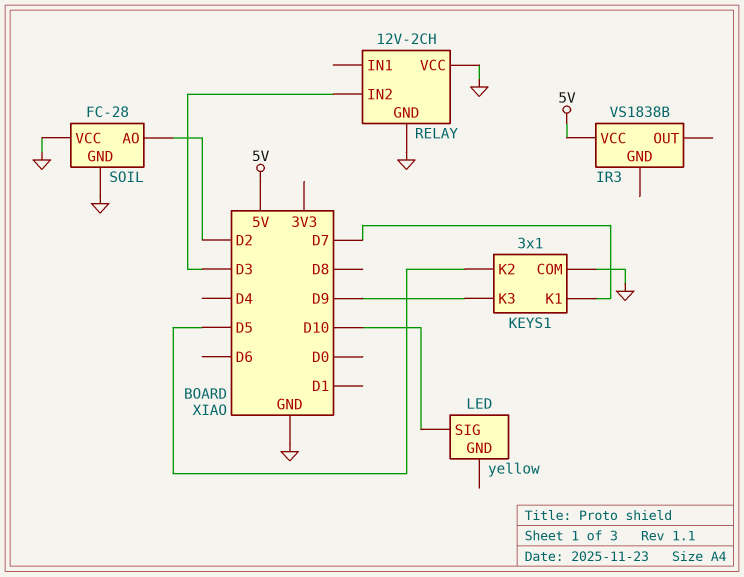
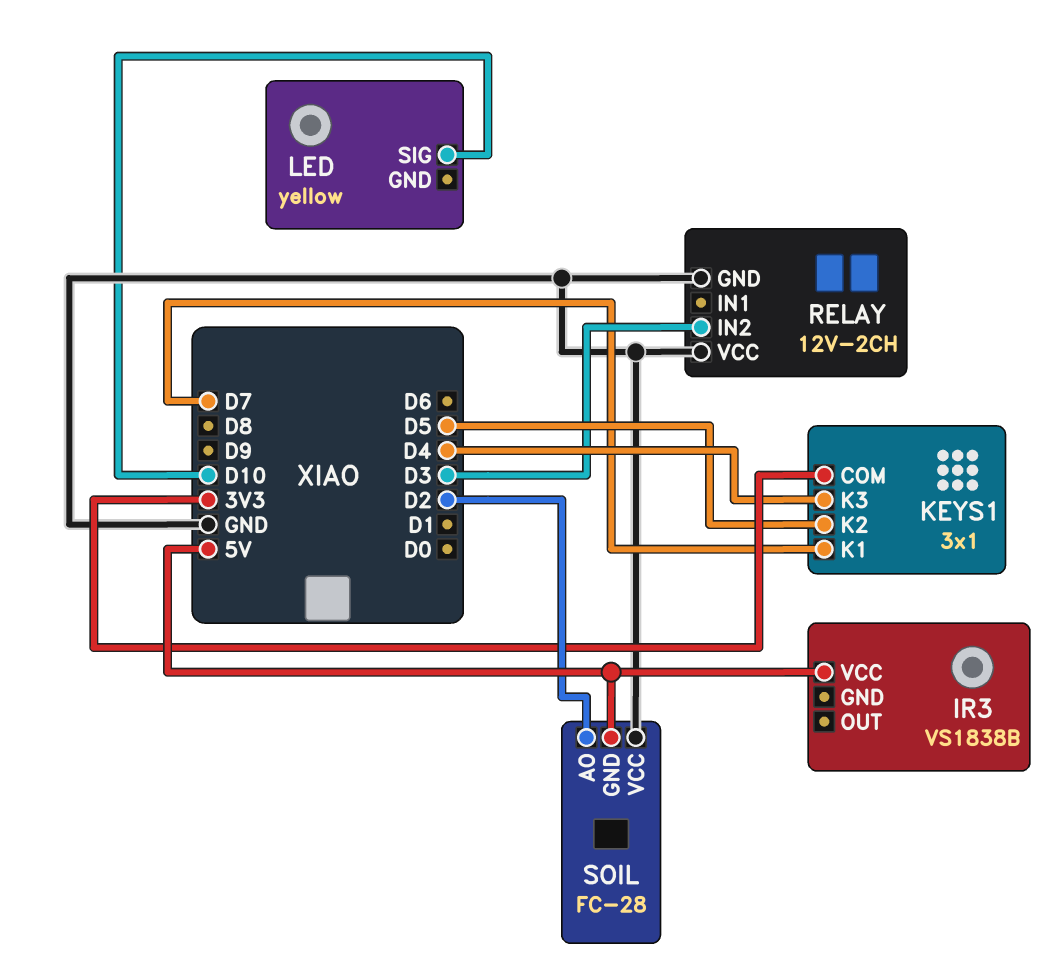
KEYS1 pin COM: GND -> 3V3
KEYS1 pin K3: D9 -> D4
SOIL pin GND: GND -> 5V

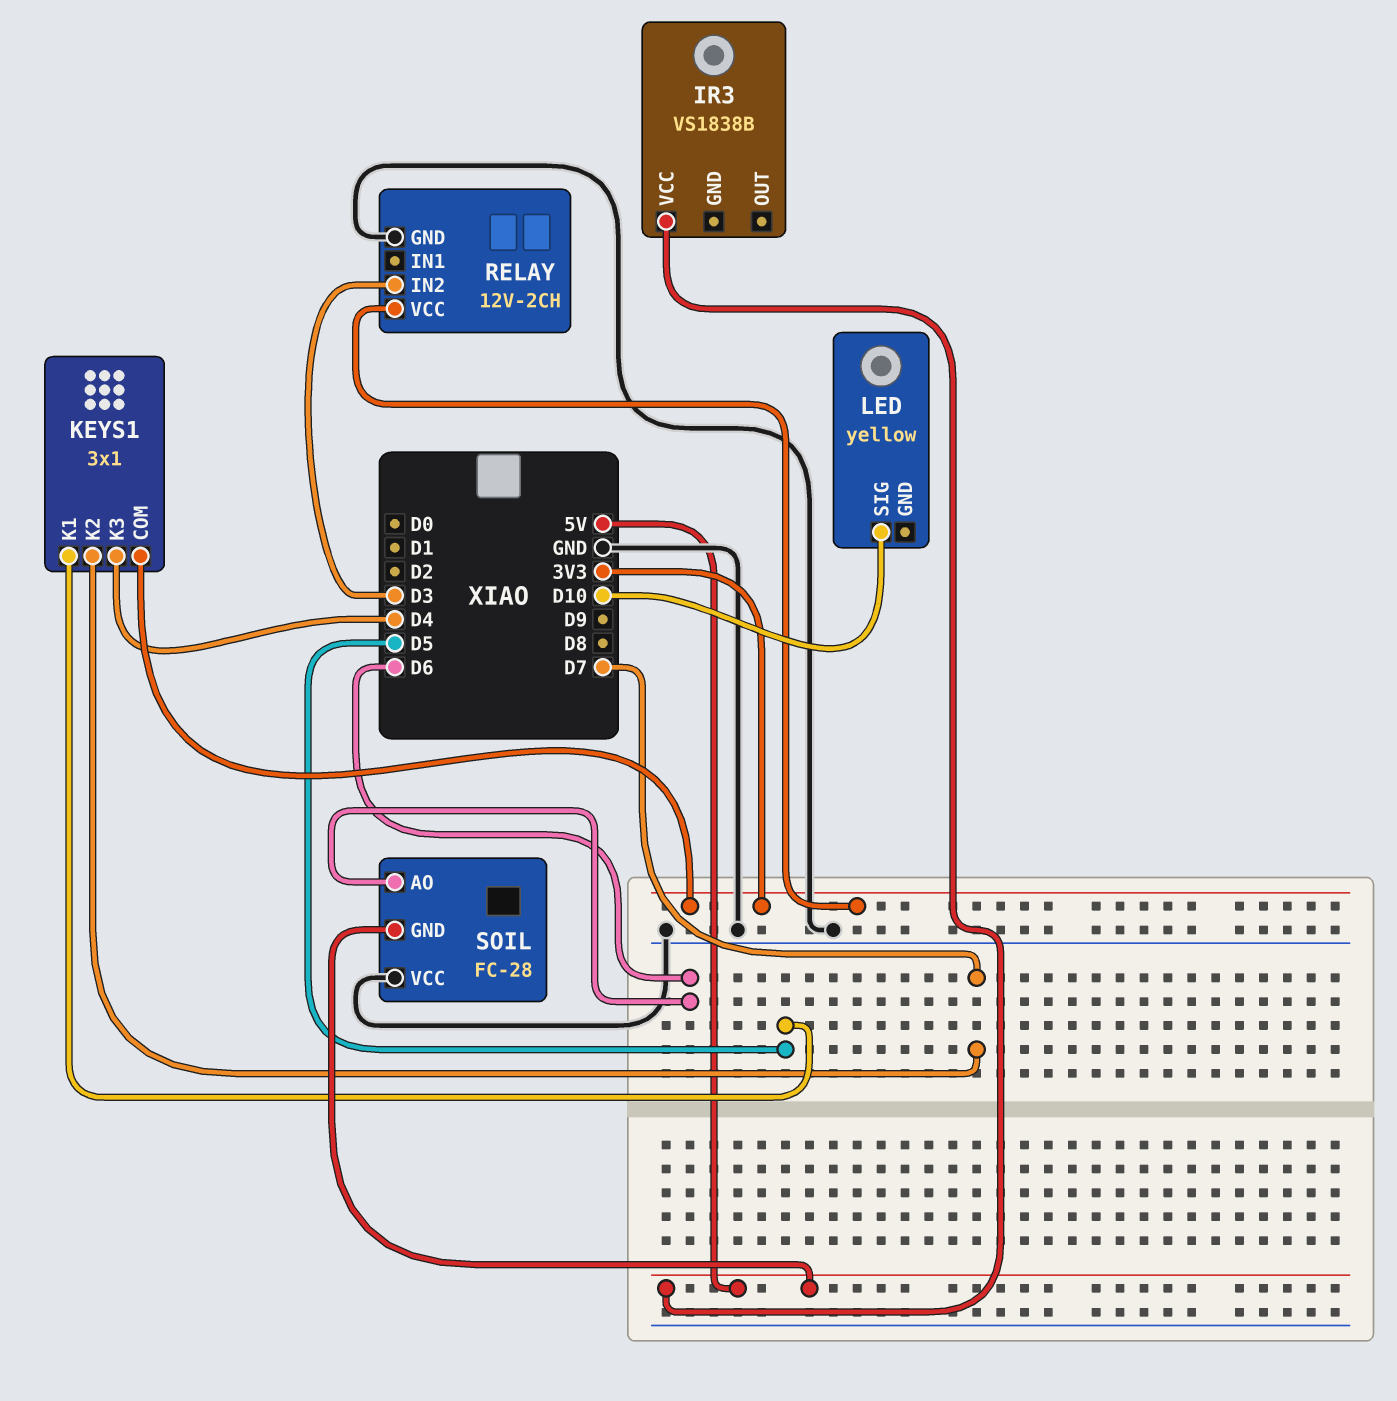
KEYS1 pin K1: D7 -> D5
KEYS1 pin K2: D5 -> D7
RELAY pin VCC: GND -> 3V3
SOIL pin AO: D2 -> D6

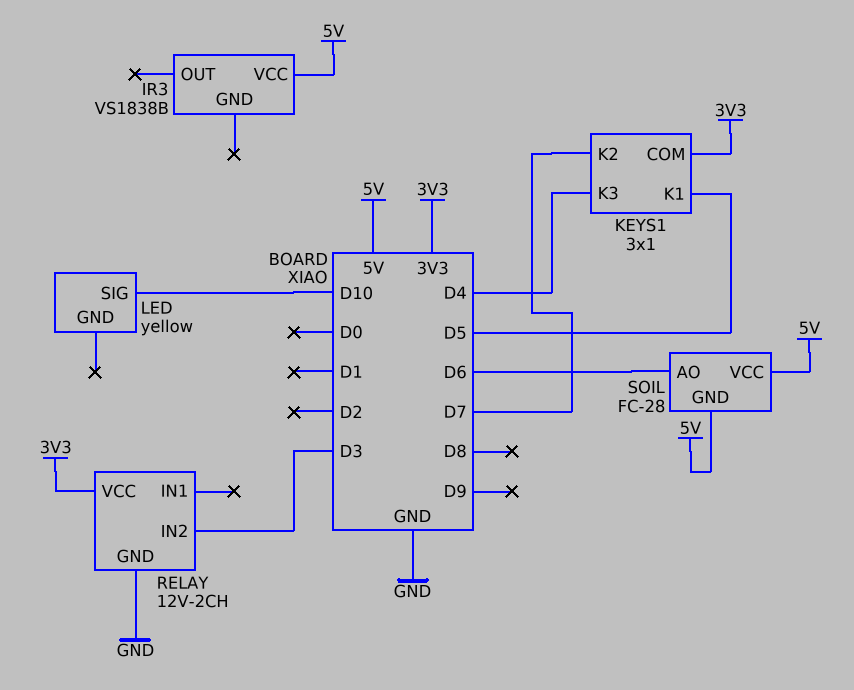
SOIL pin VCC: GND -> 5V

